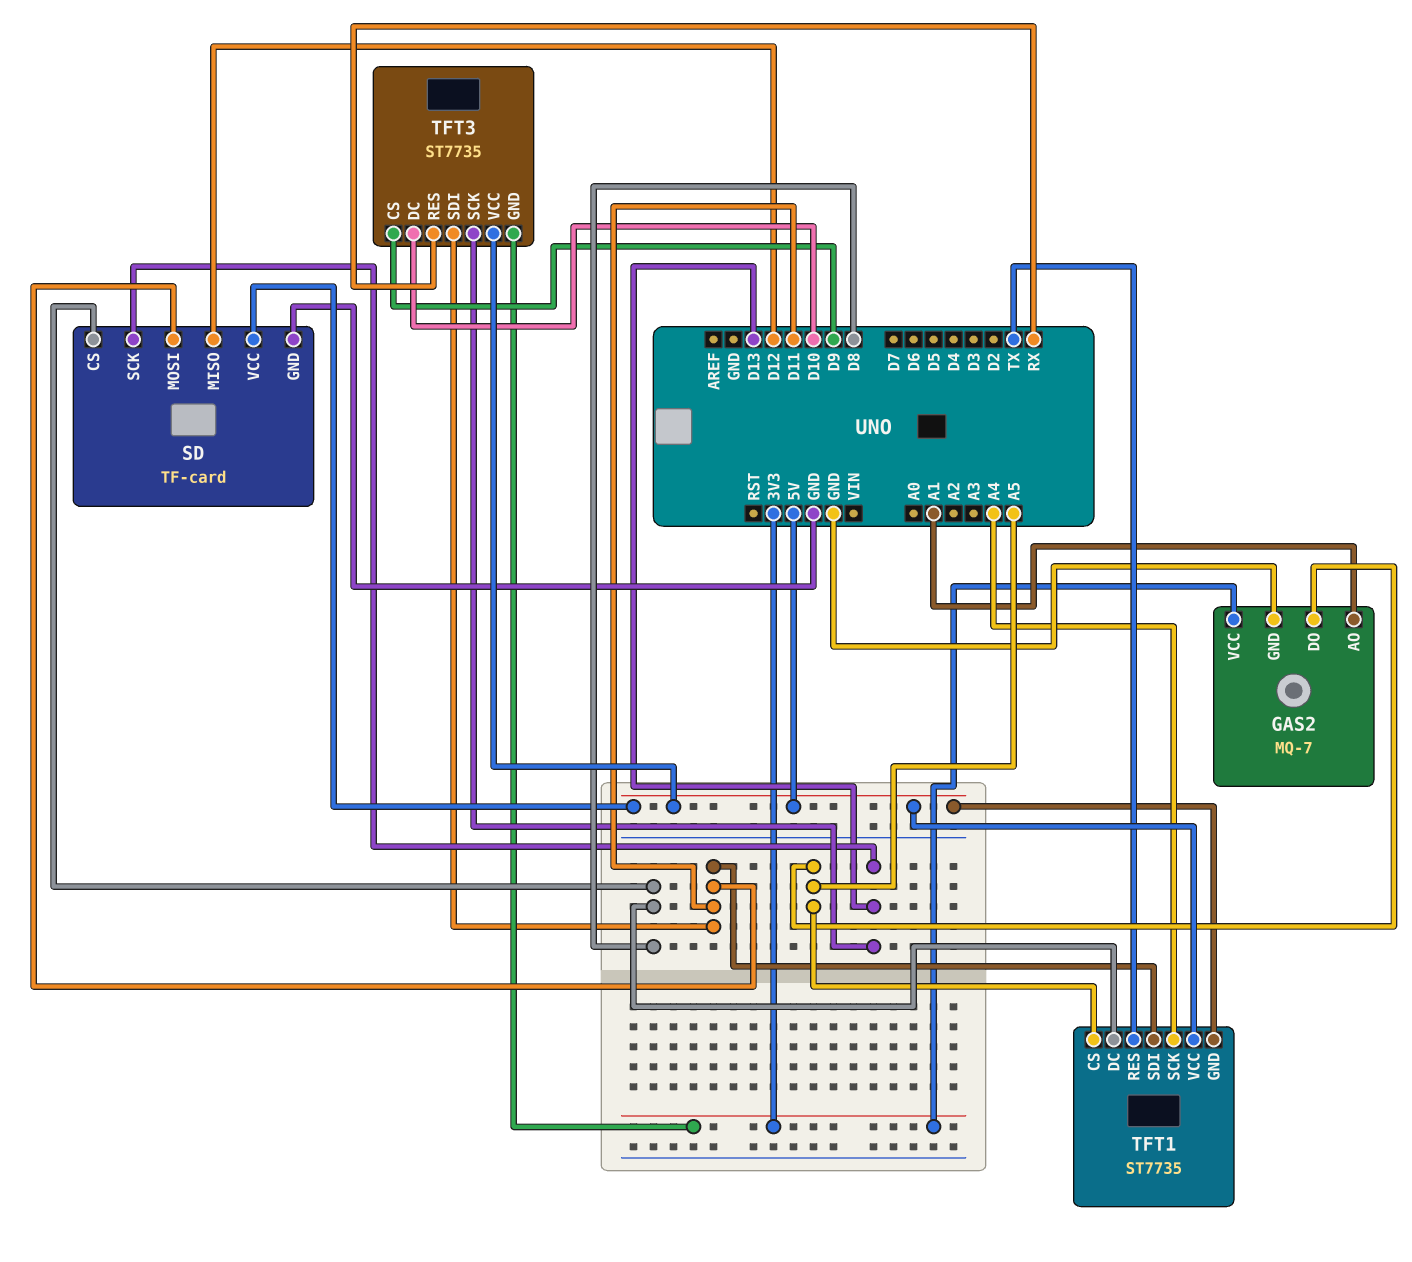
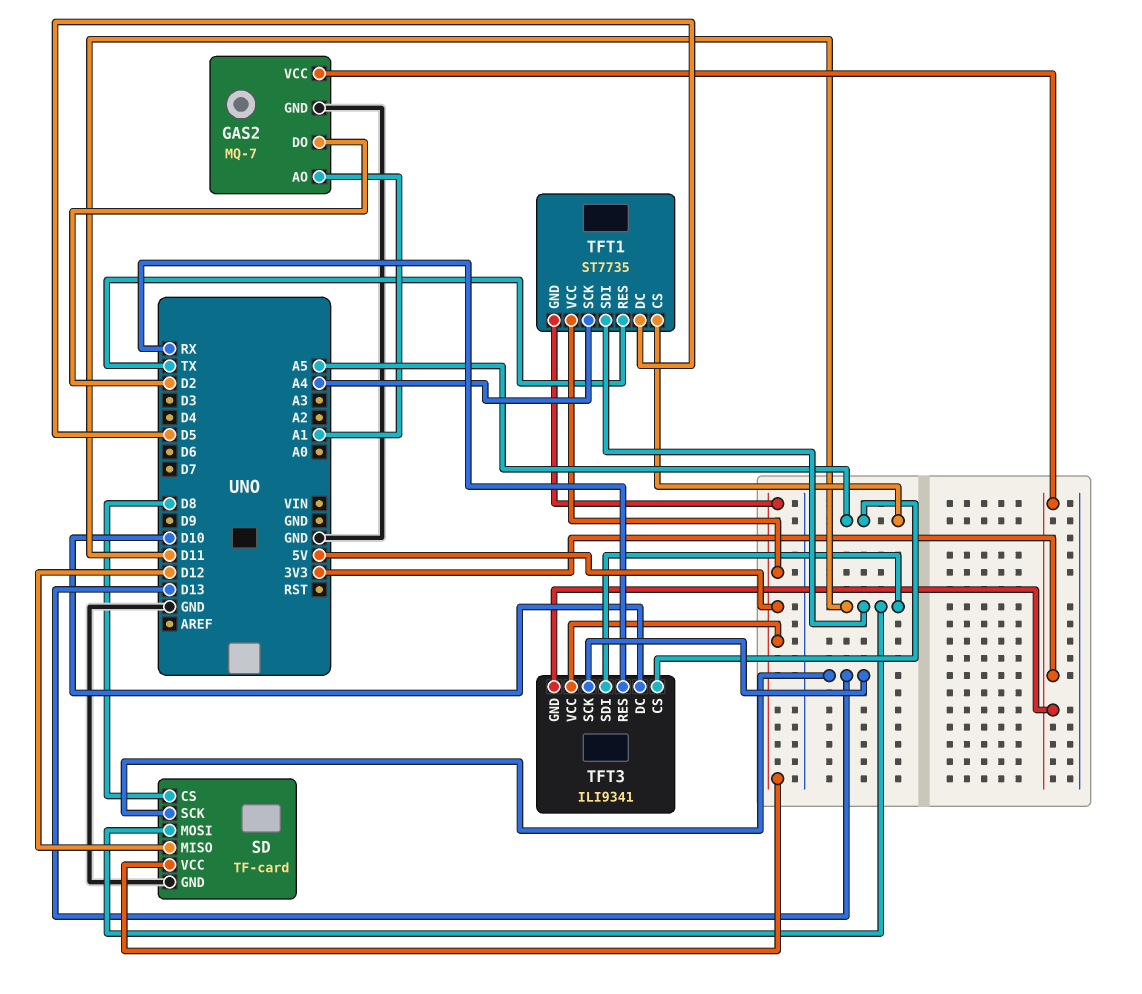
GAS2 pin DO: A5 -> D2
TFT1 pin DC: D8 -> D5
TFT3: ST7735 -> ILI9341
TFT3 pin CS: D9 -> A5

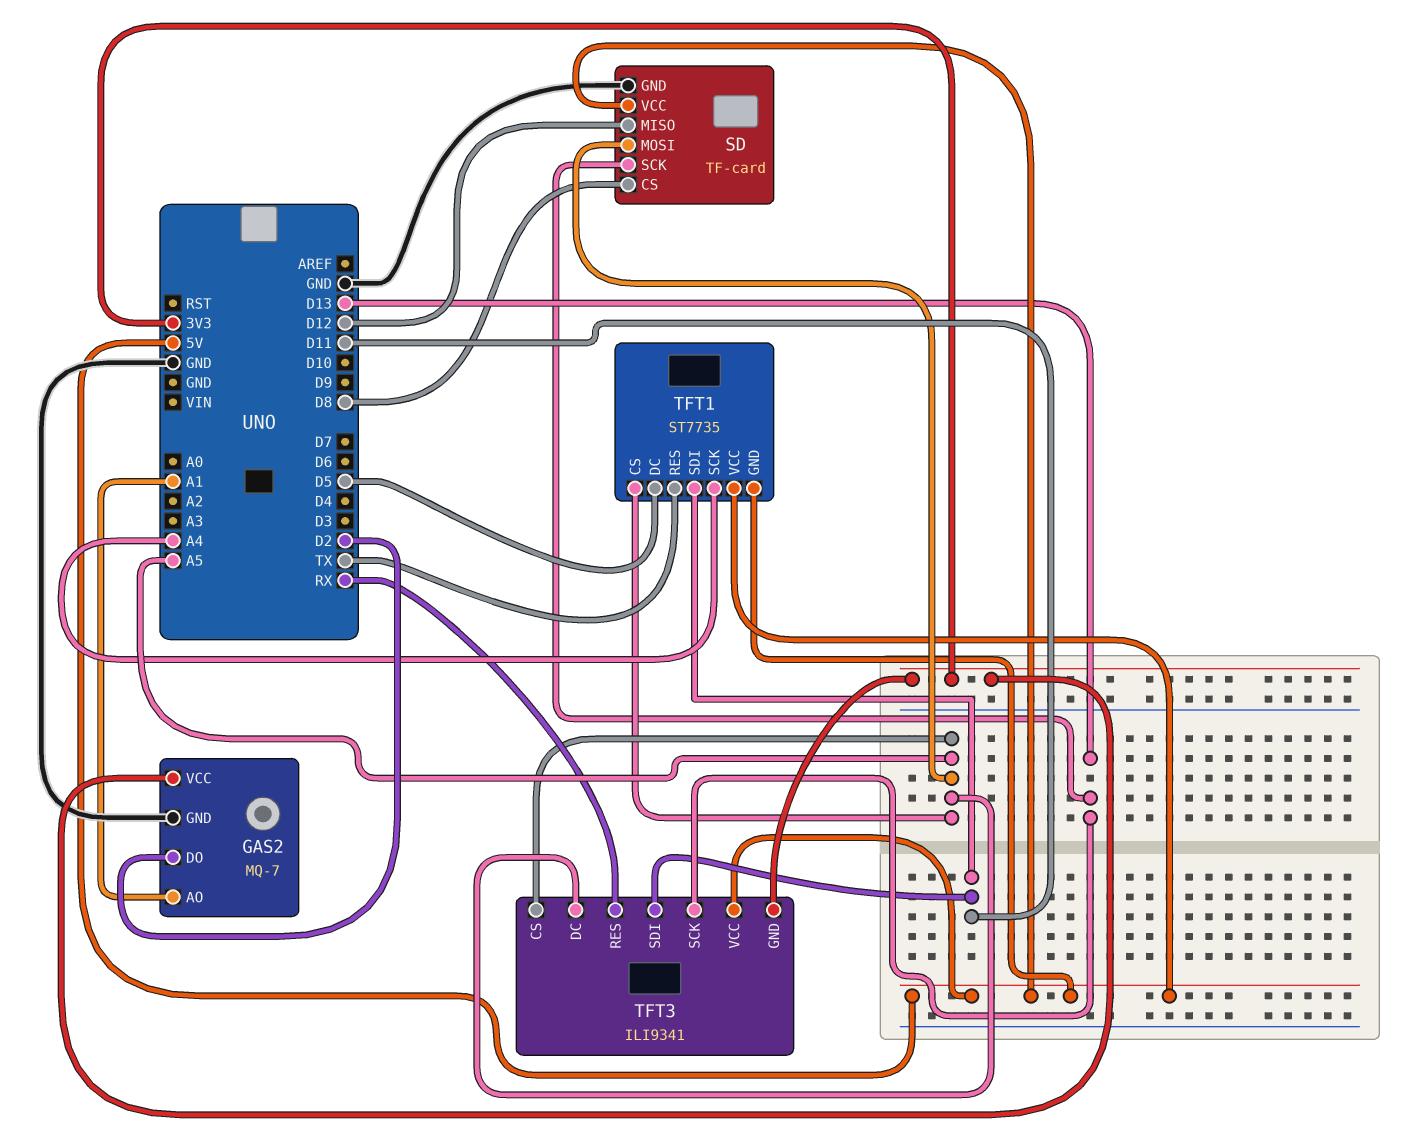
SD pin MOSI: D11 -> A5
TFT3 pin DC: D10 -> A5

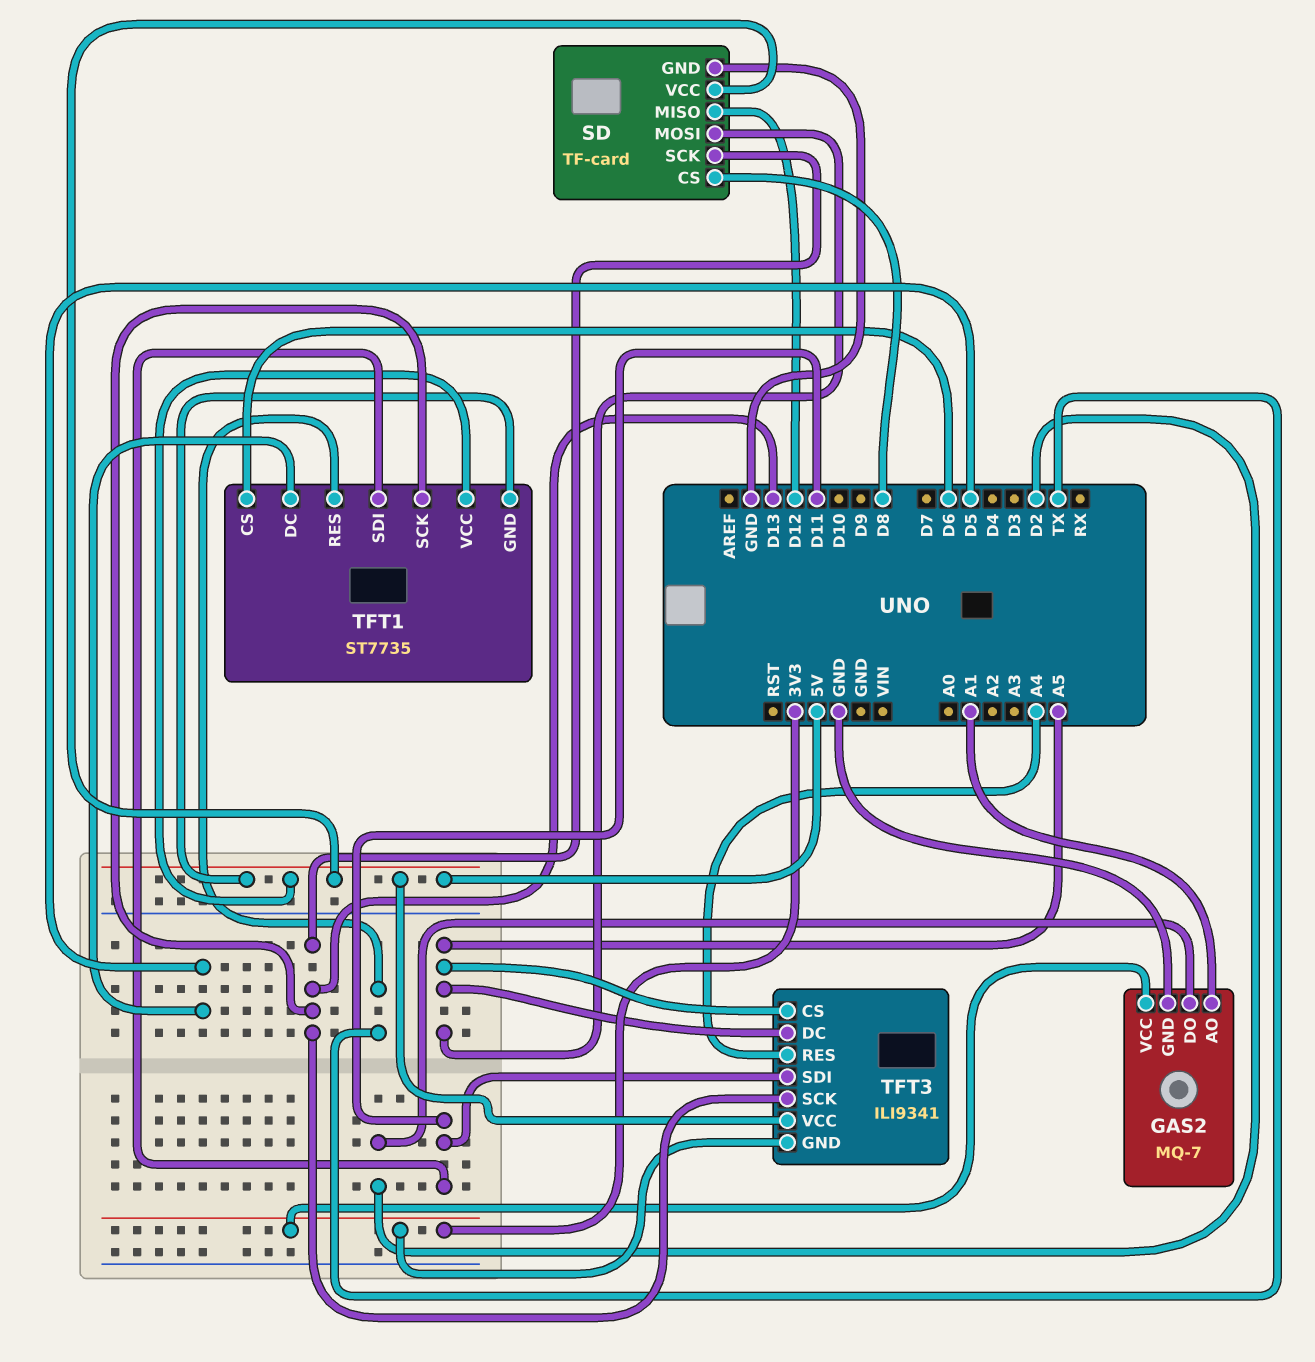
TFT1 pin CS: A5 -> D6
TFT1 pin SCK: A4 -> D13
TFT3 pin RES: RX -> A4

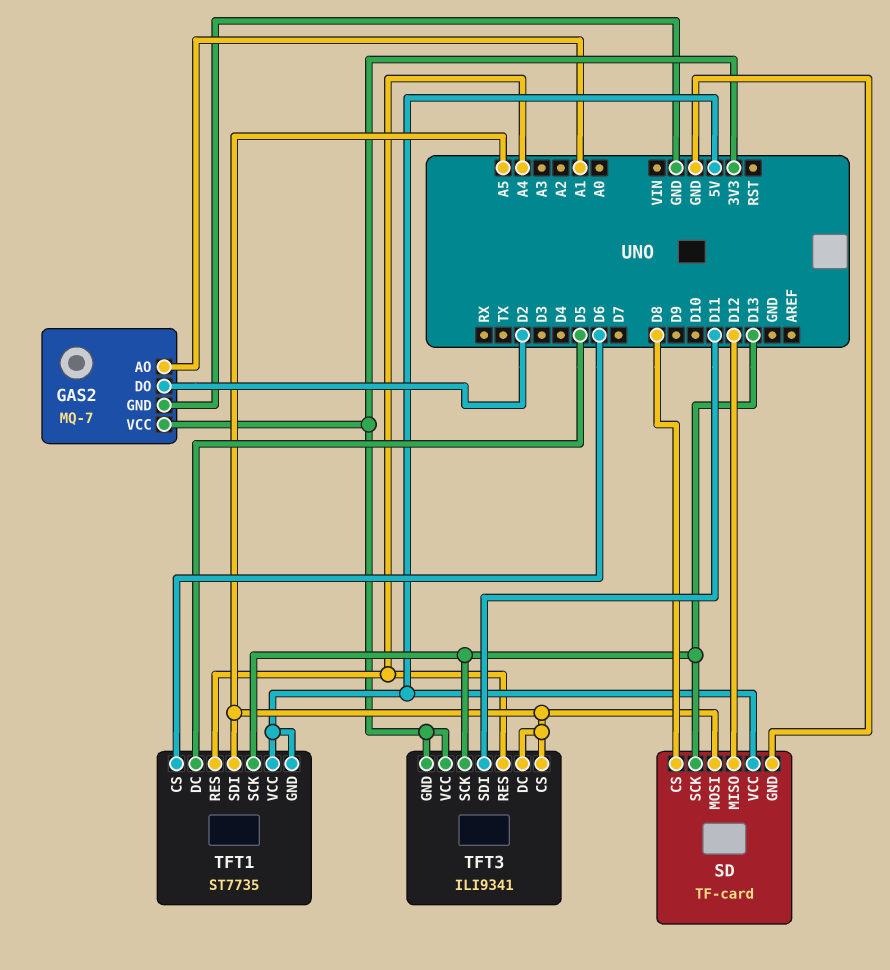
TFT1 pin RES: TX -> A4
TFT1 pin SDI: D11 -> A5
TFT3 pin VCC: 5V -> 3V3

